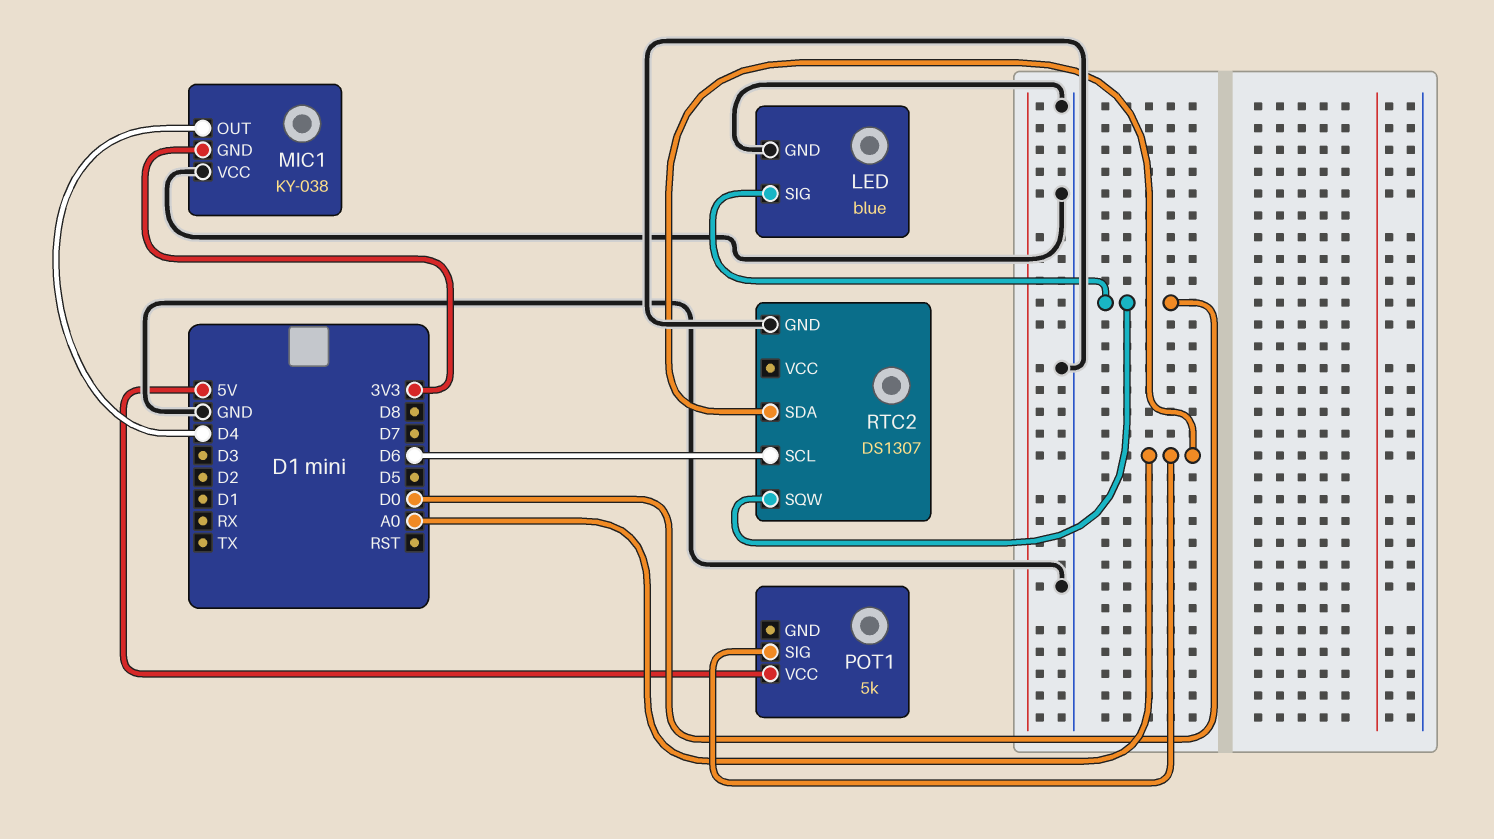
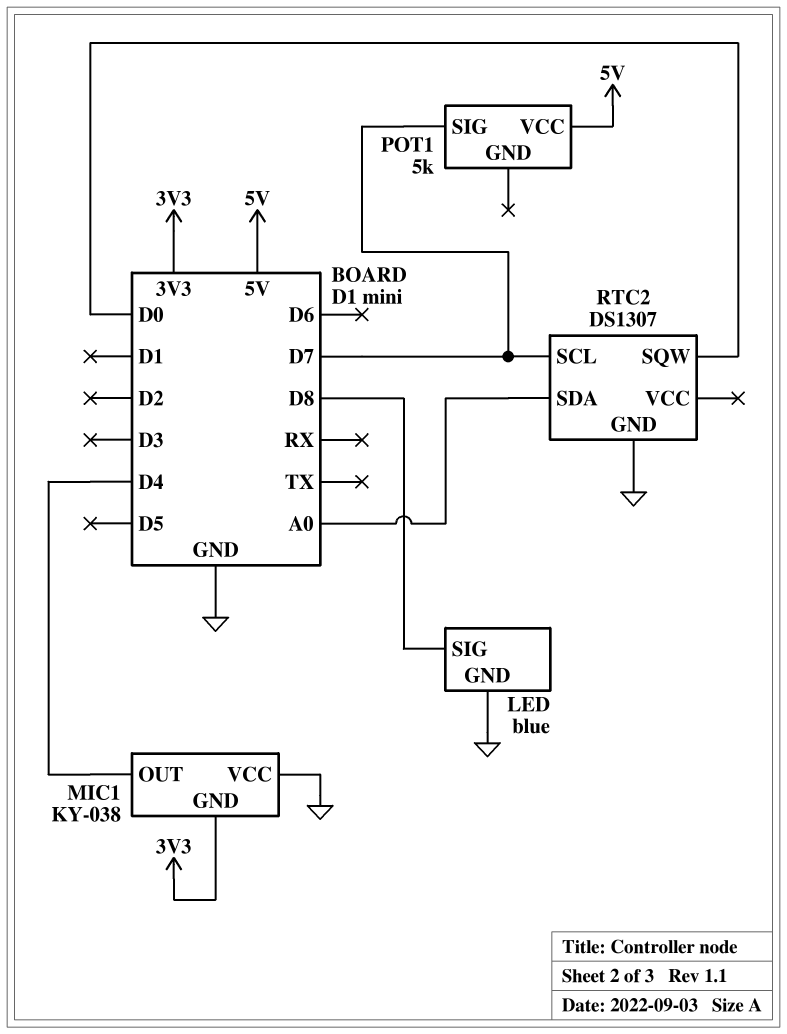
LED pin SIG: D0 -> D8
POT1 pin SIG: A0 -> D7
RTC2 pin SCL: D6 -> D7

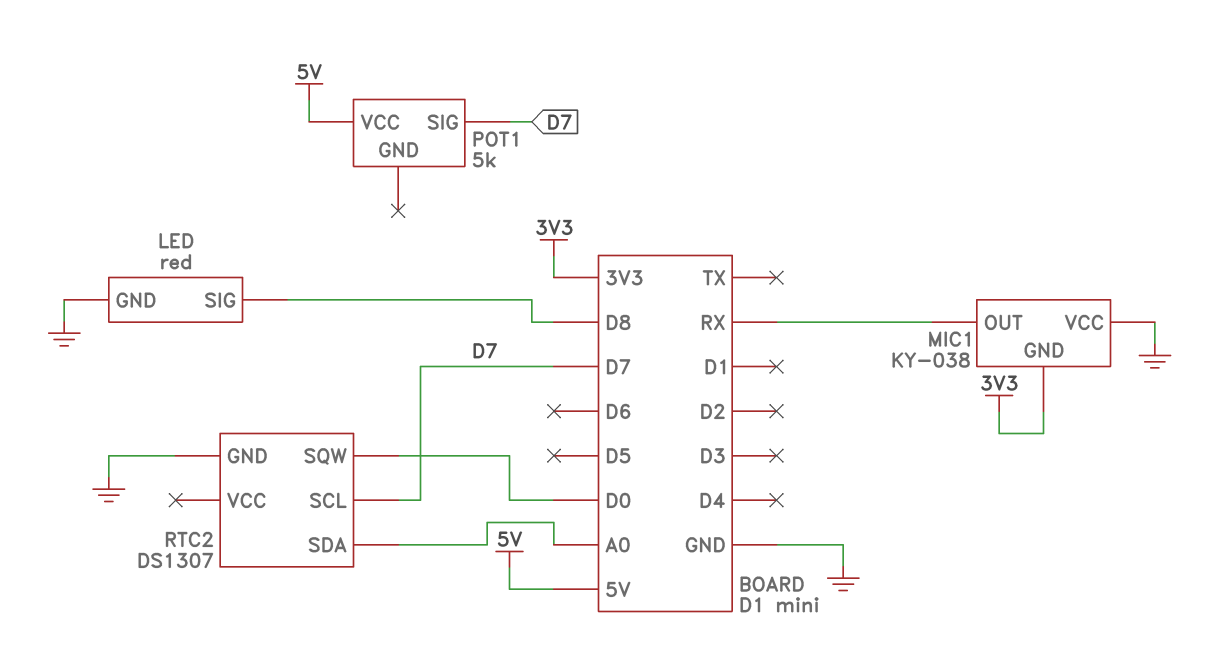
LED: blue -> red
MIC1 pin OUT: D4 -> RX

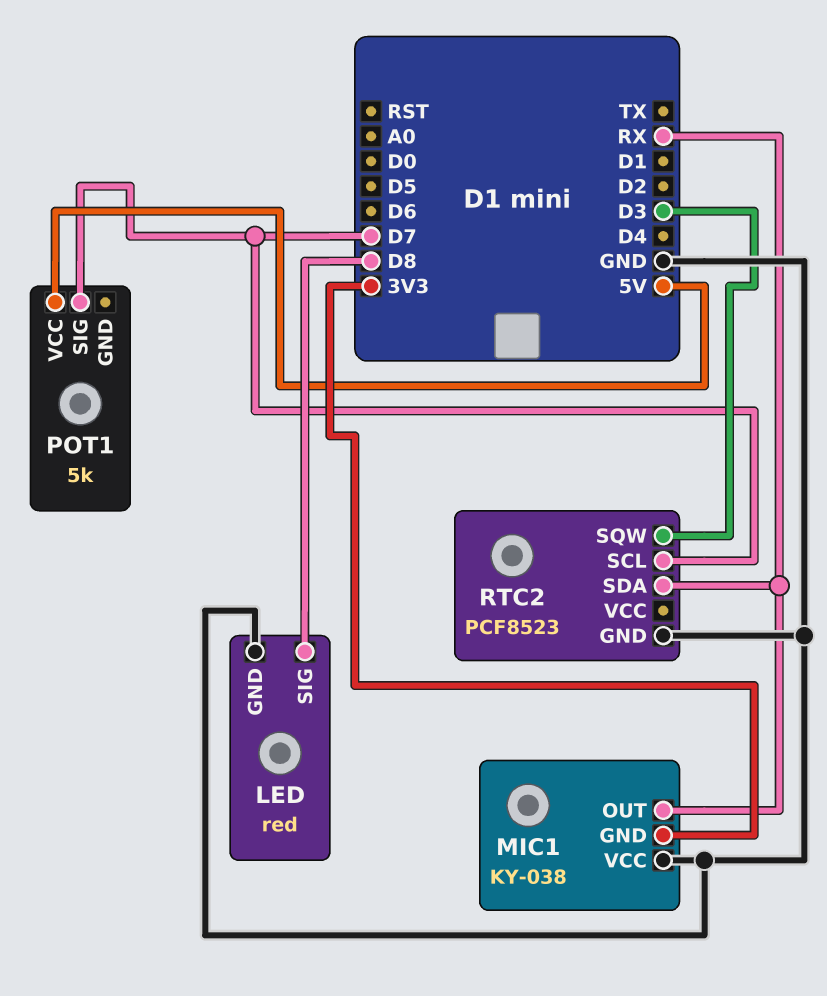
RTC2: DS1307 -> PCF8523
RTC2 pin SDA: A0 -> RX
RTC2 pin SQW: D0 -> D3

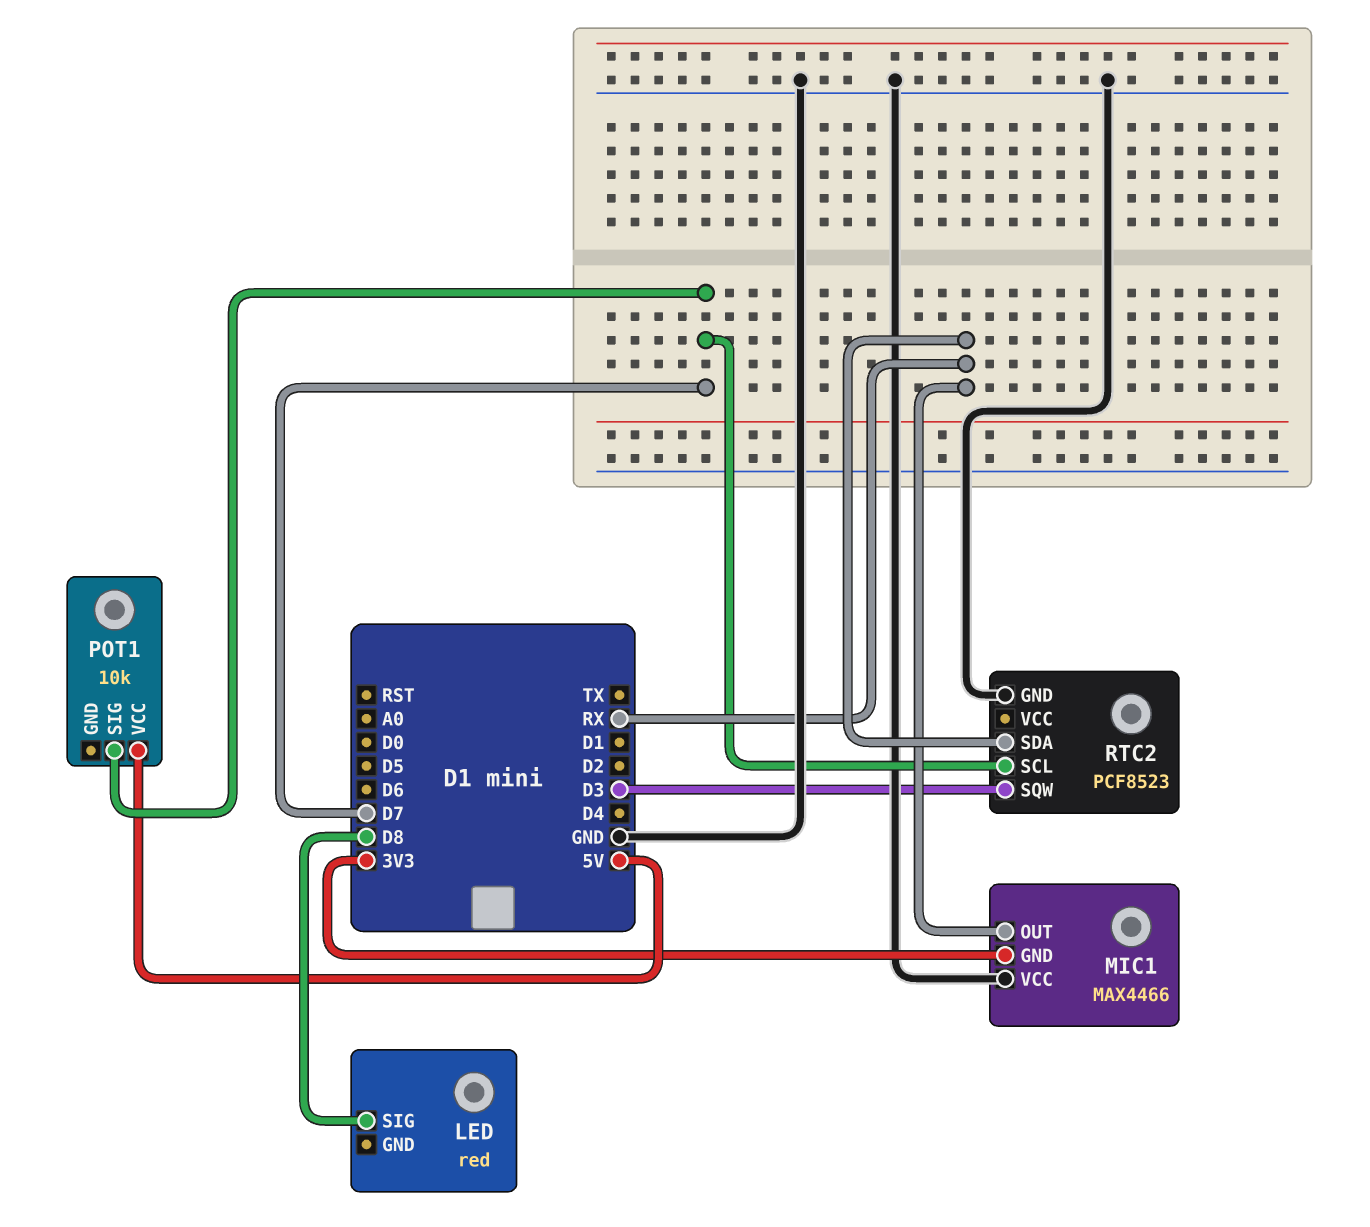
LED pin GND: GND -> none
MIC1: KY-038 -> MAX4466
POT1: 5k -> 10k

